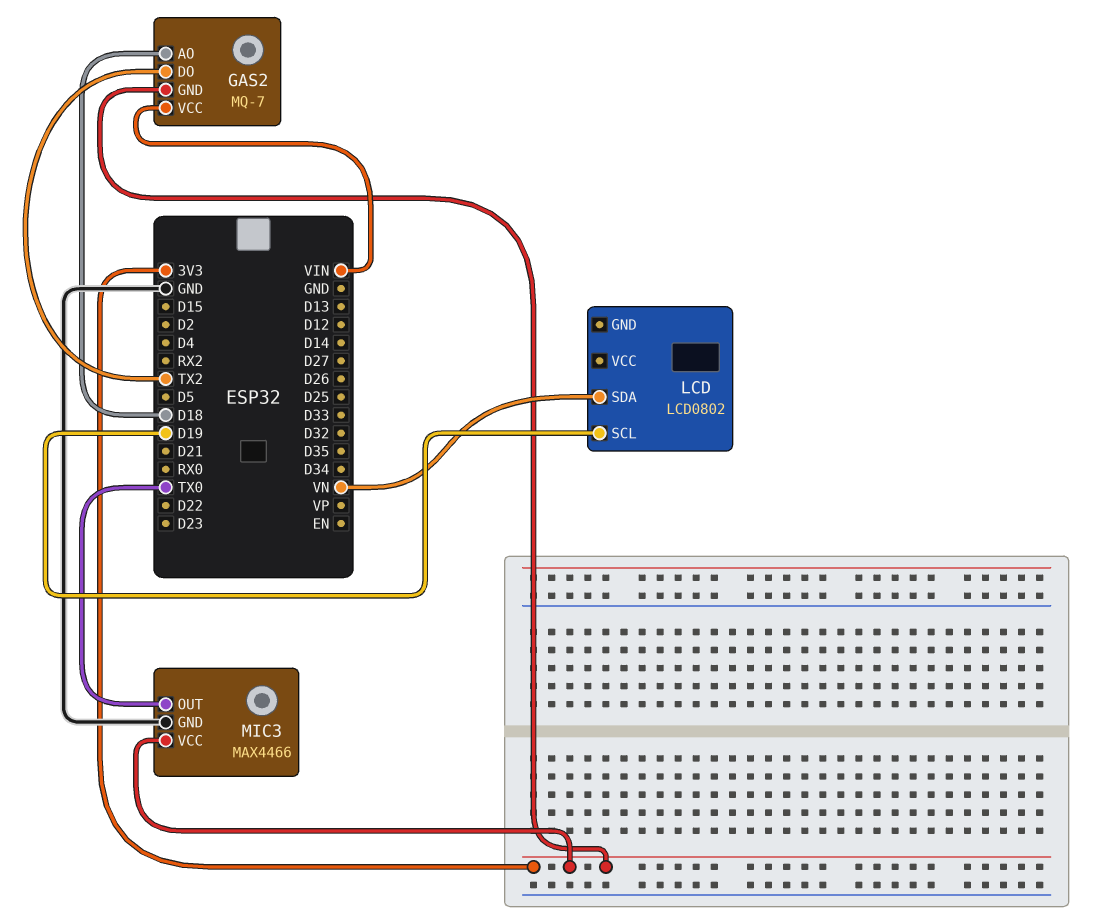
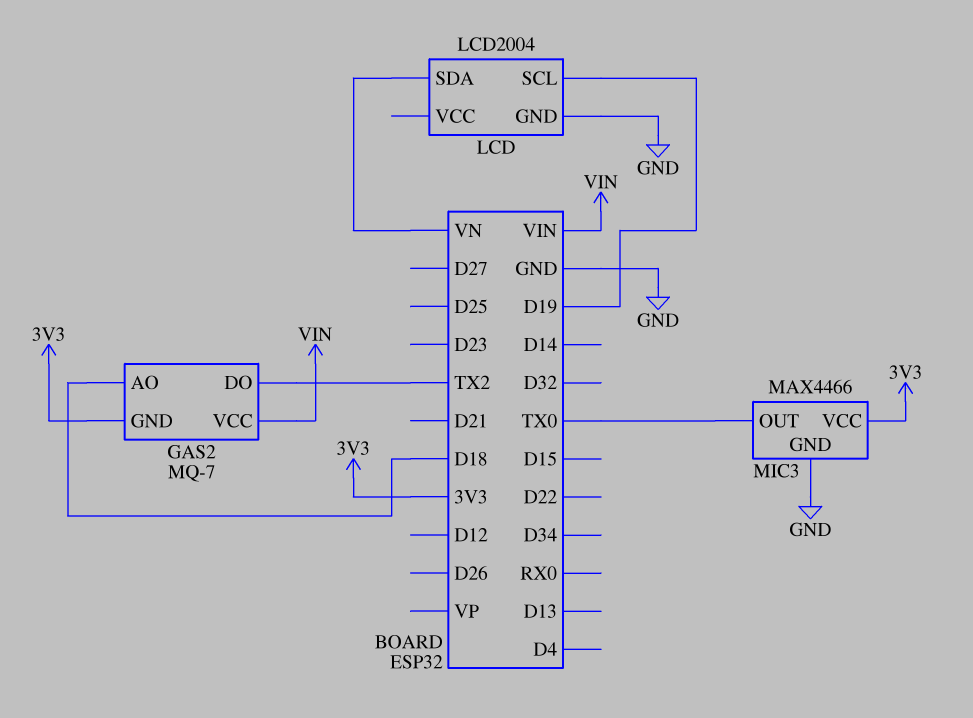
LCD: LCD0802 -> LCD2004
LCD pin GND: none -> GND

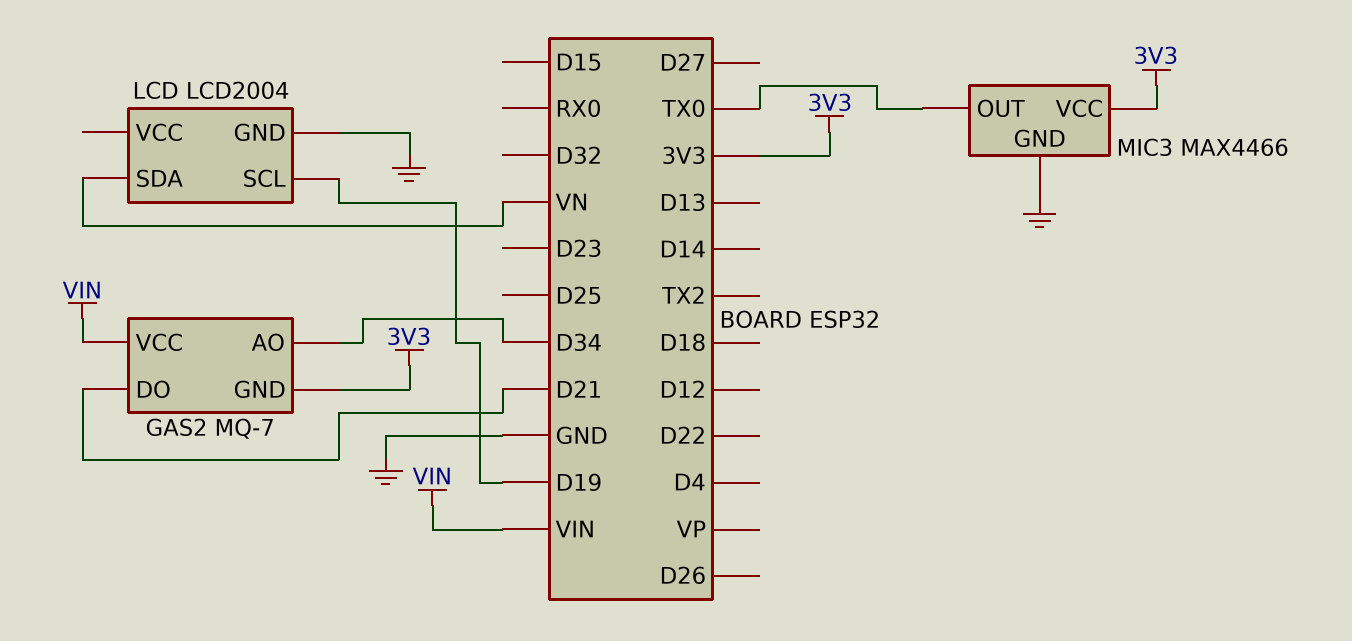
GAS2 pin AO: D18 -> D34
GAS2 pin DO: TX2 -> D21

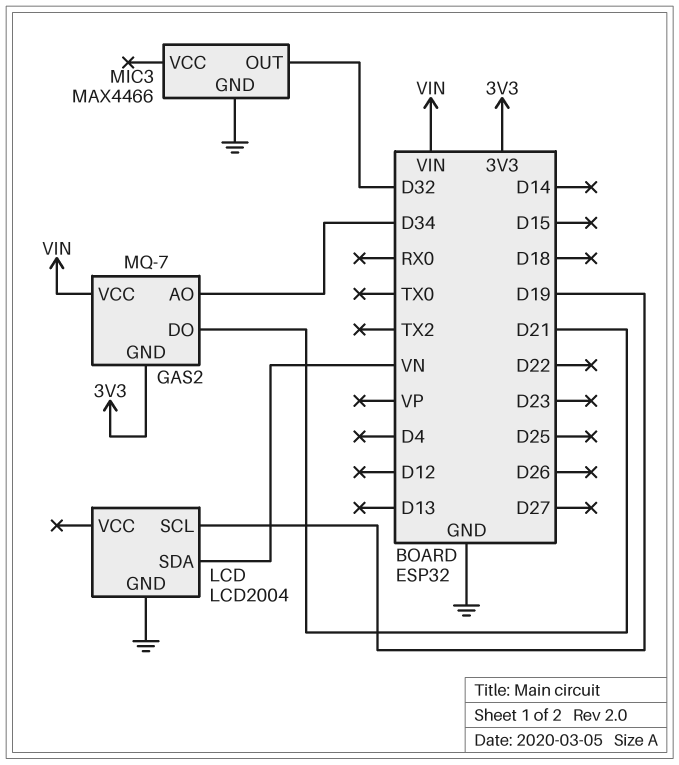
MIC3 pin OUT: TX0 -> D32
MIC3 pin VCC: 3V3 -> none

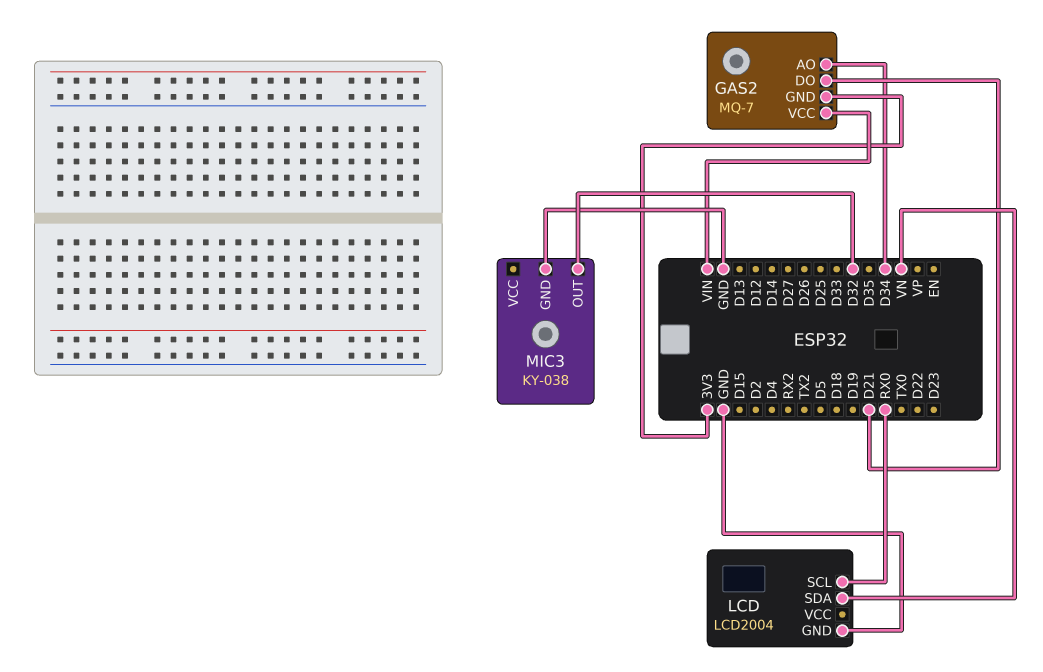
LCD pin SCL: D19 -> RX0
MIC3: MAX4466 -> KY-038

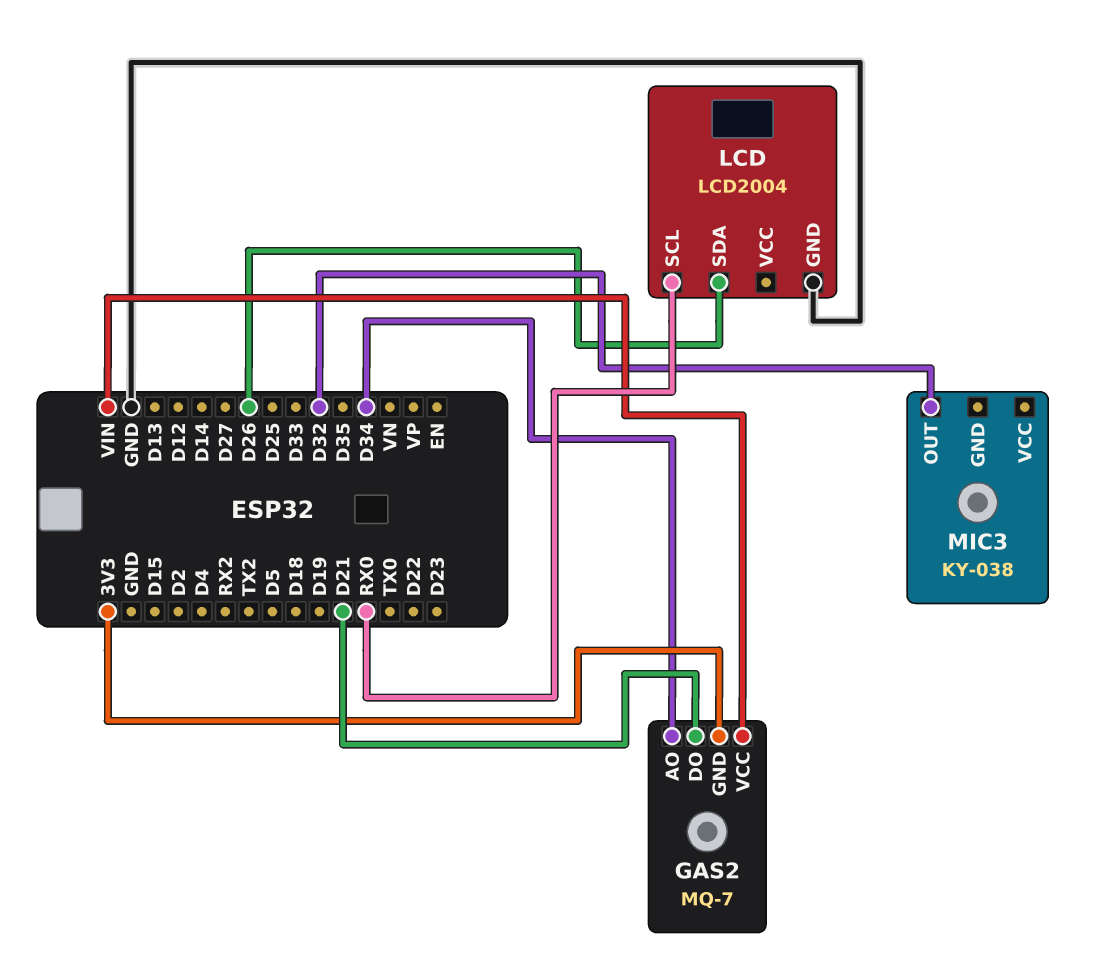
LCD pin SDA: VN -> D26
MIC3 pin GND: GND -> none

